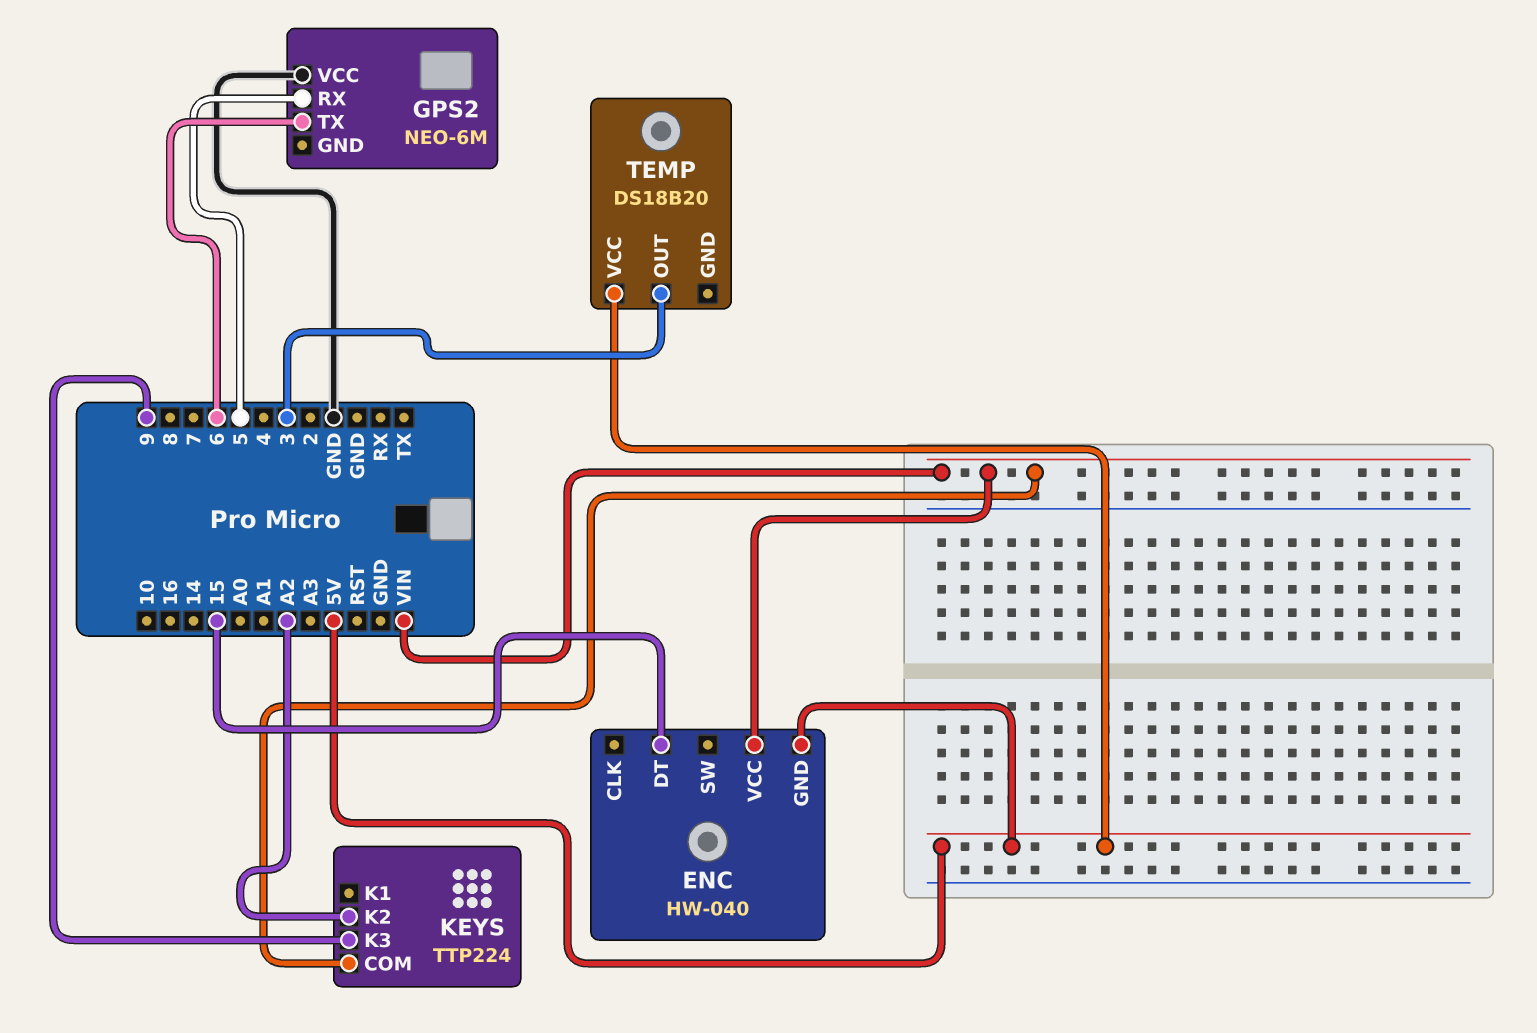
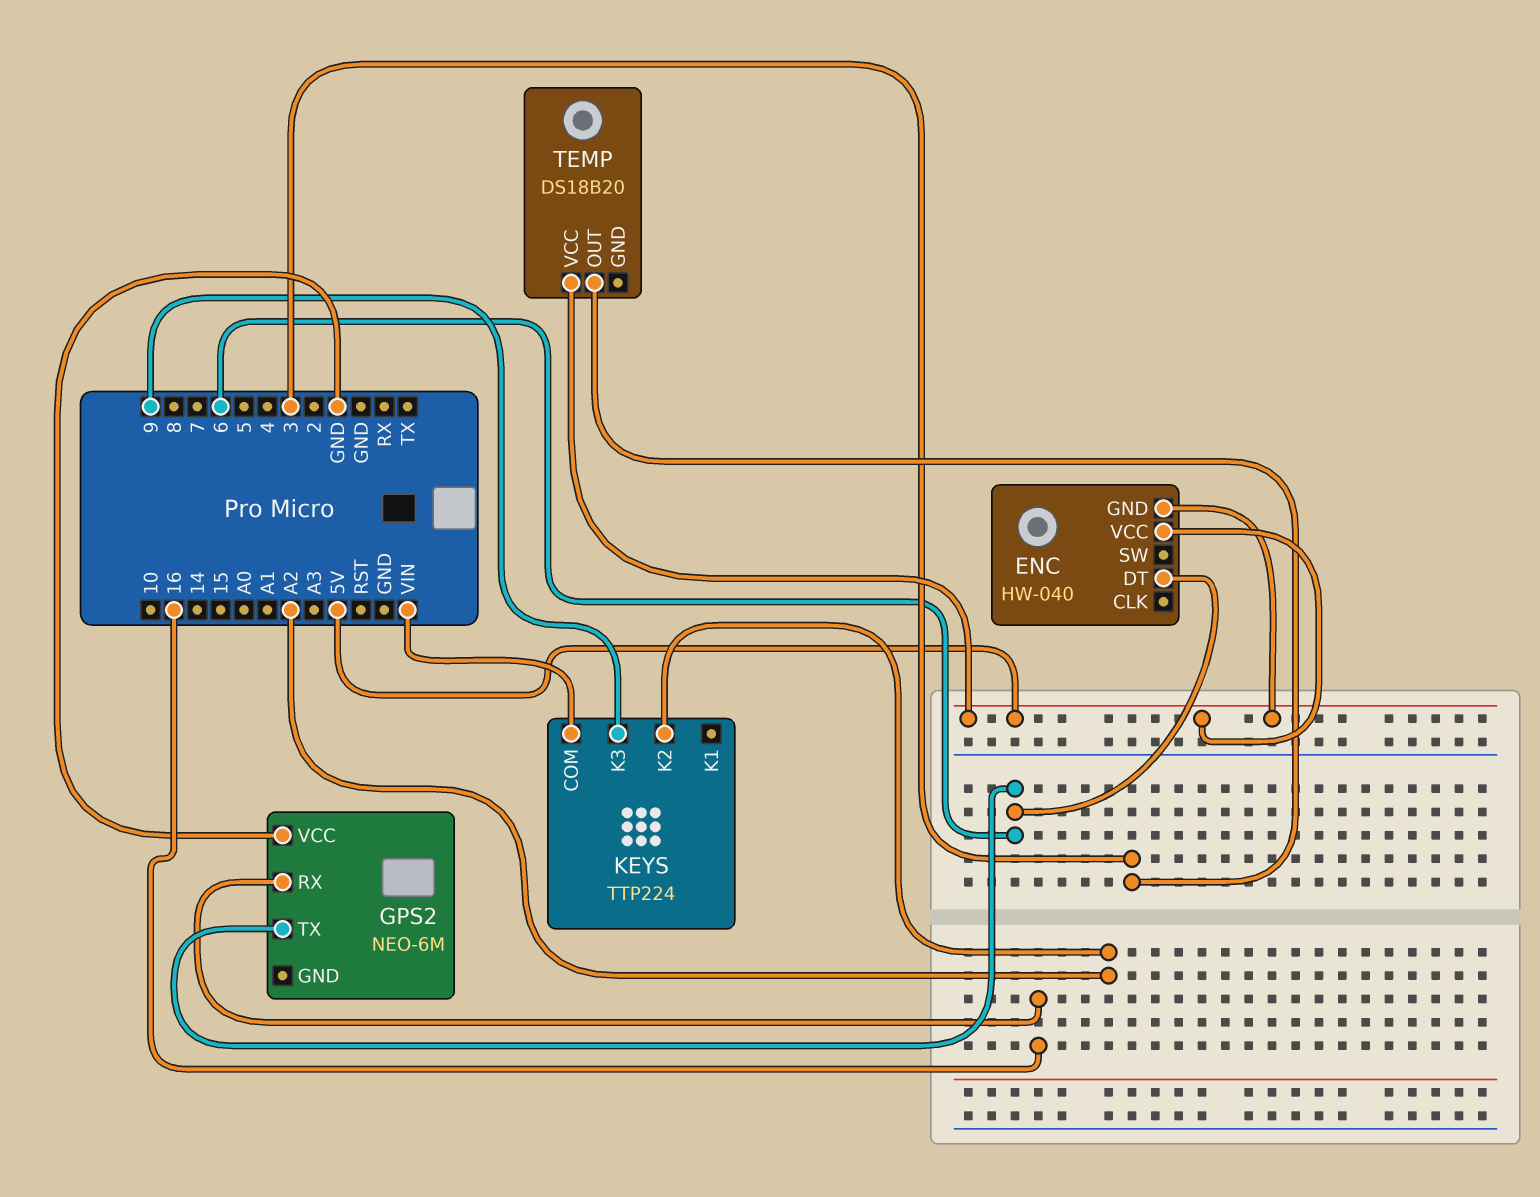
ENC pin DT: 15 -> 6
ENC pin VCC: VIN -> 5V
GPS2 pin RX: 5 -> 16

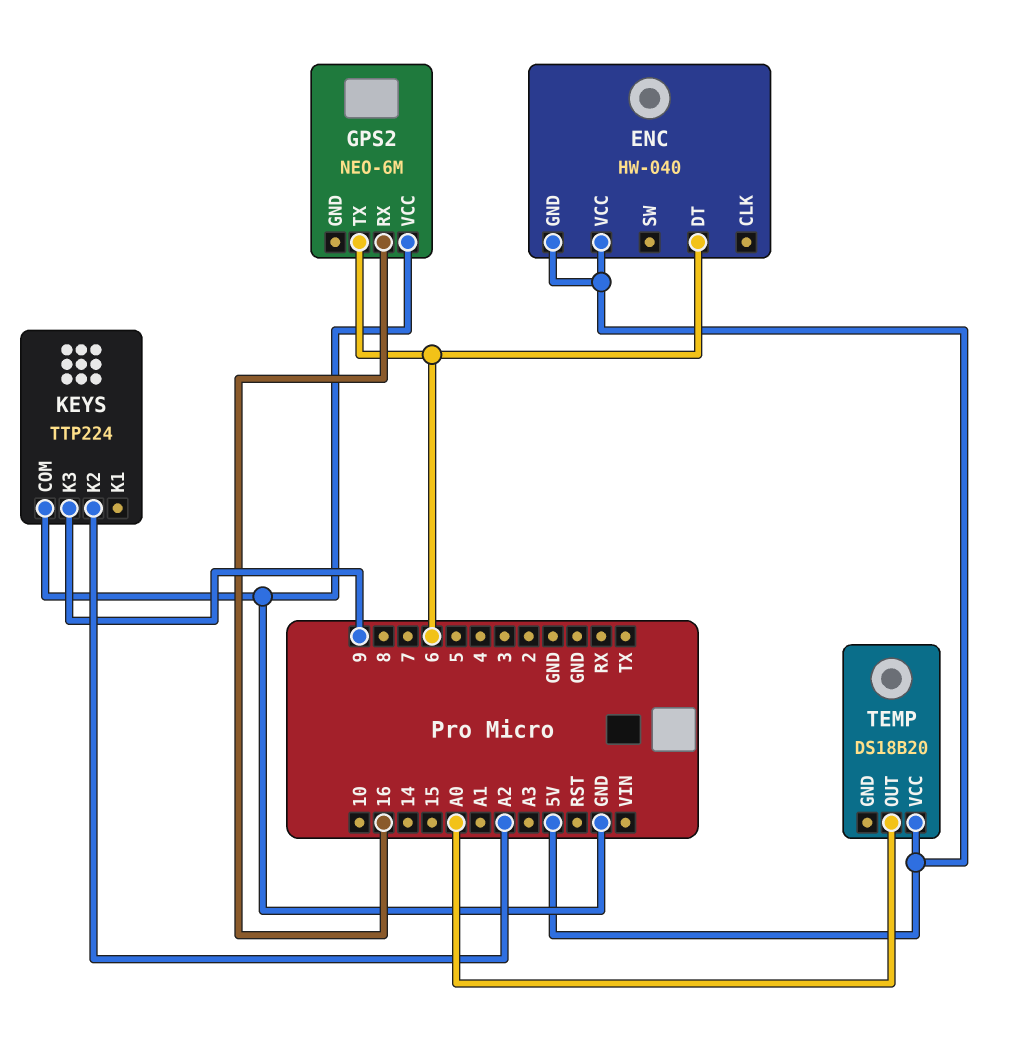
KEYS pin COM: VIN -> GND
TEMP pin OUT: 3 -> A0

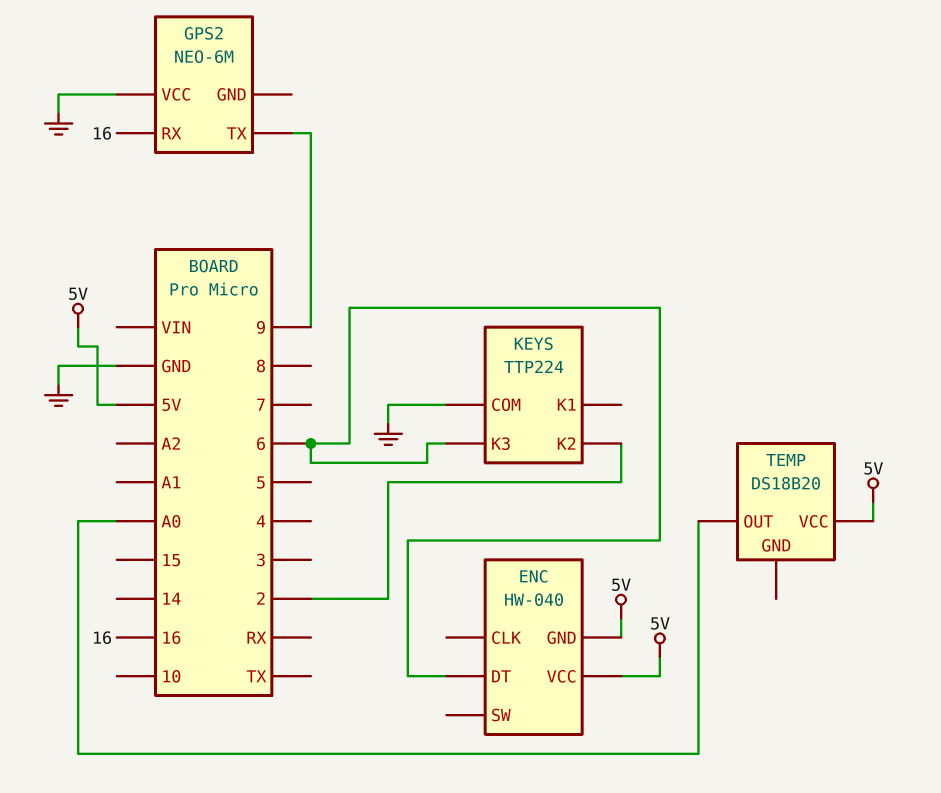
GPS2 pin TX: 6 -> 9
KEYS pin K2: A2 -> 2
KEYS pin K3: 9 -> 6

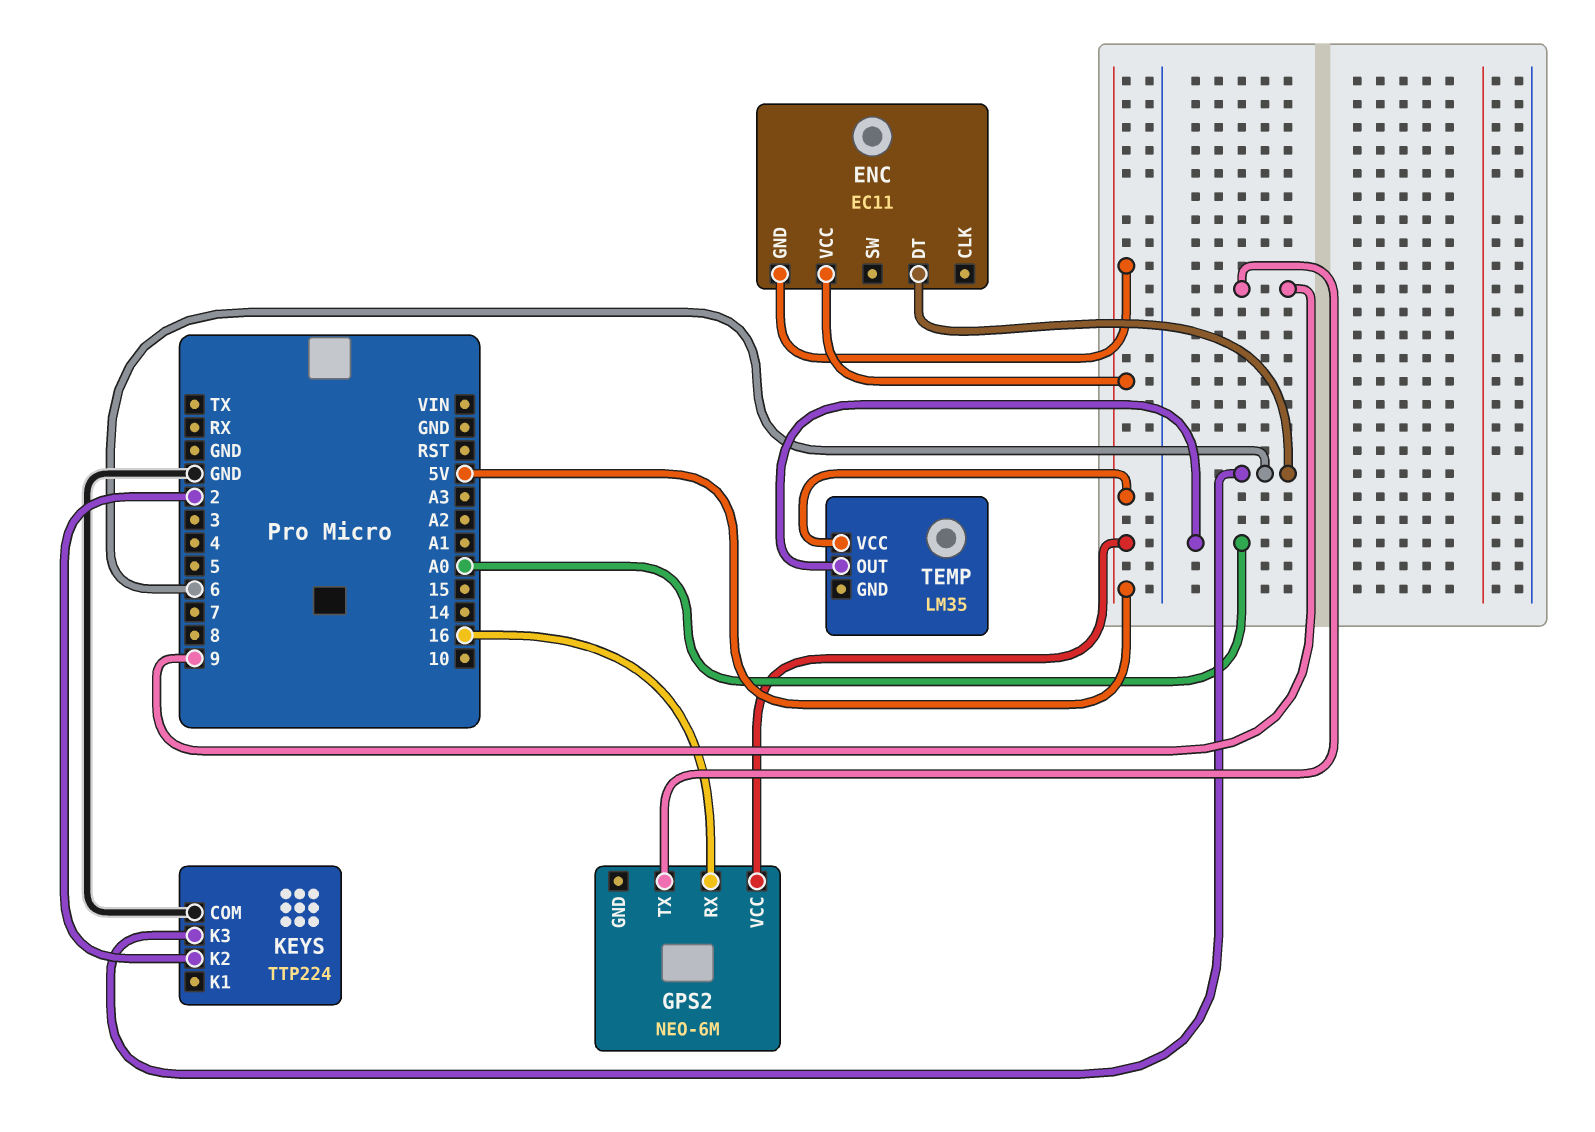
ENC: HW-040 -> EC11
GPS2 pin VCC: GND -> 5V
TEMP: DS18B20 -> LM35

